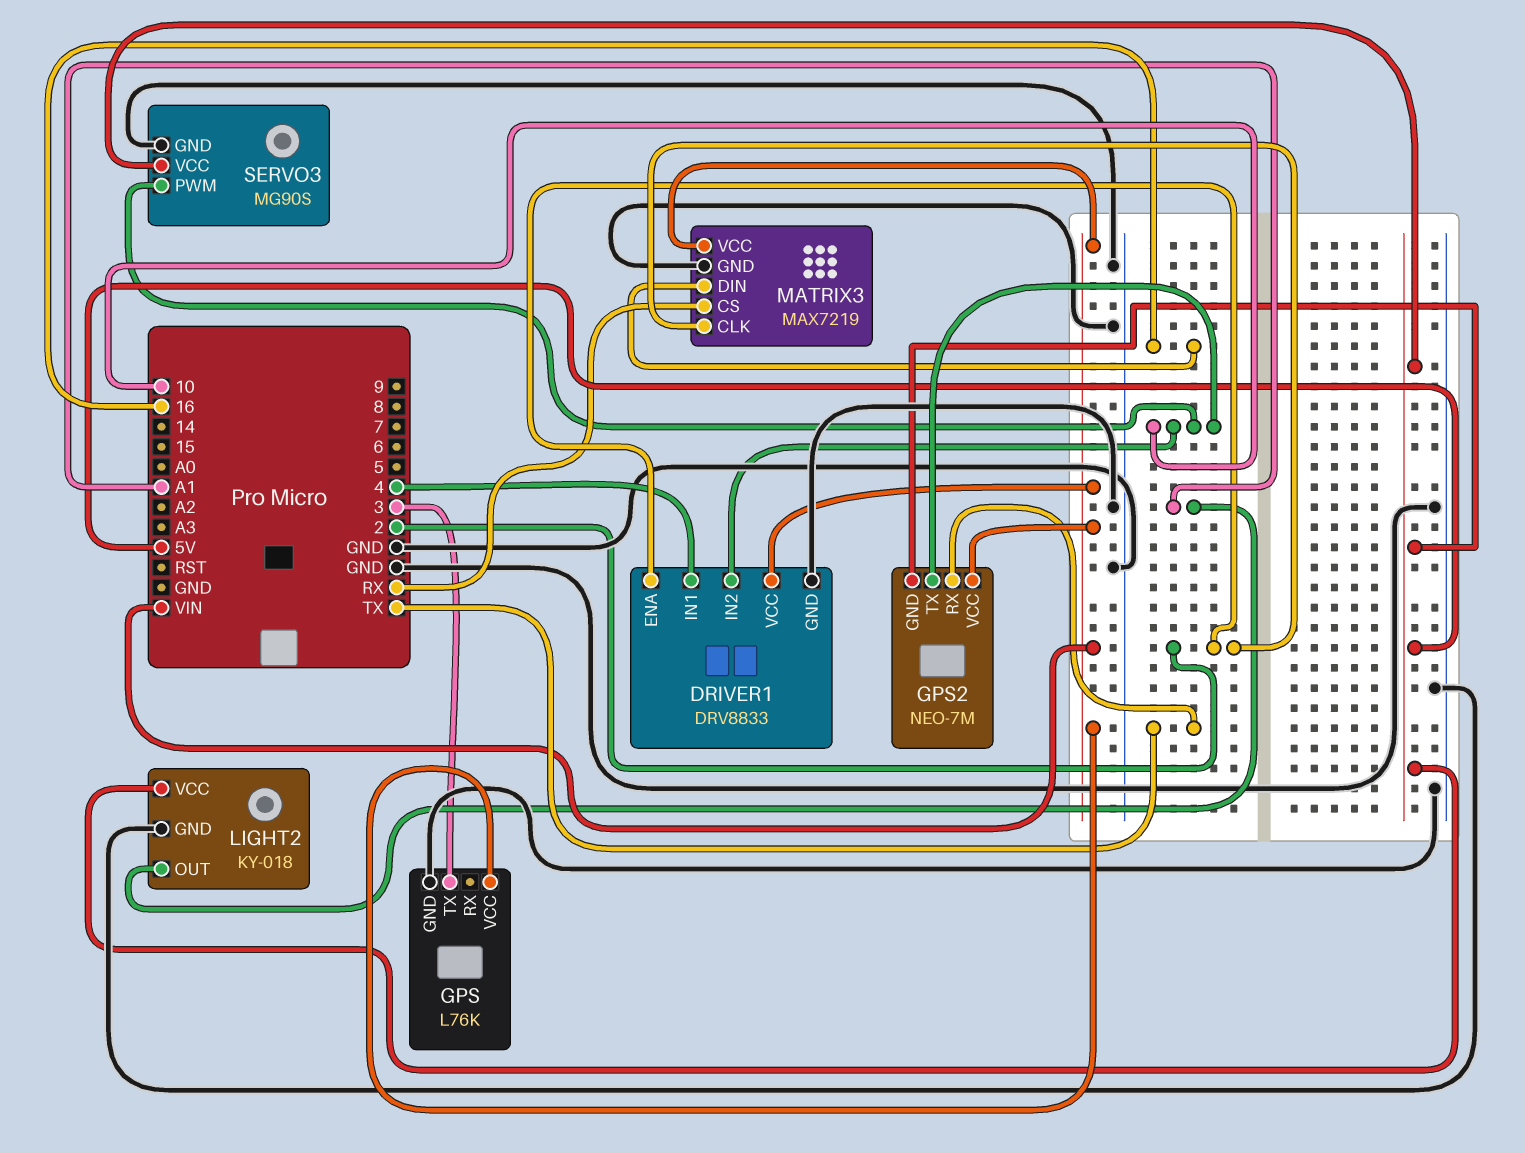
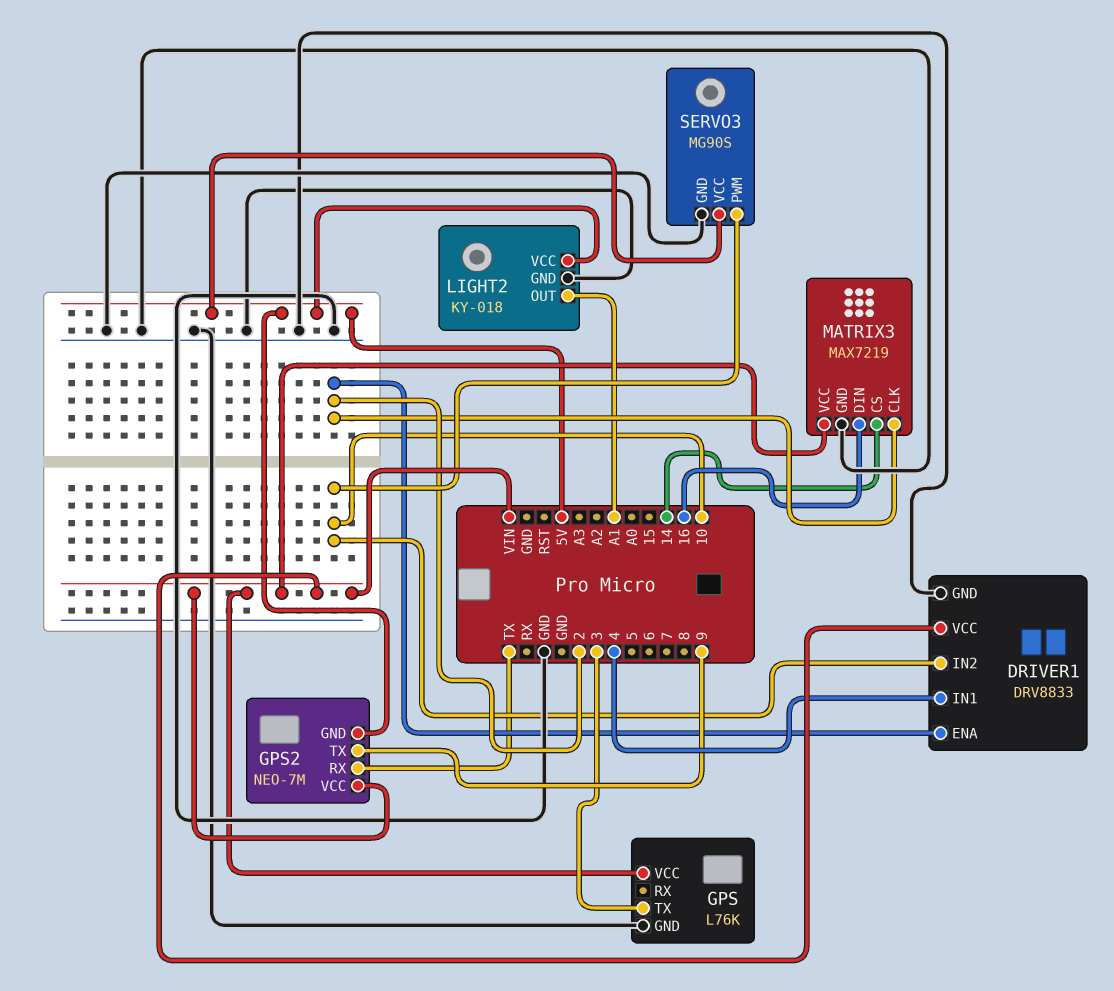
GPS2 pin TX: 10 -> 9
MATRIX3 pin CS: RX -> 14

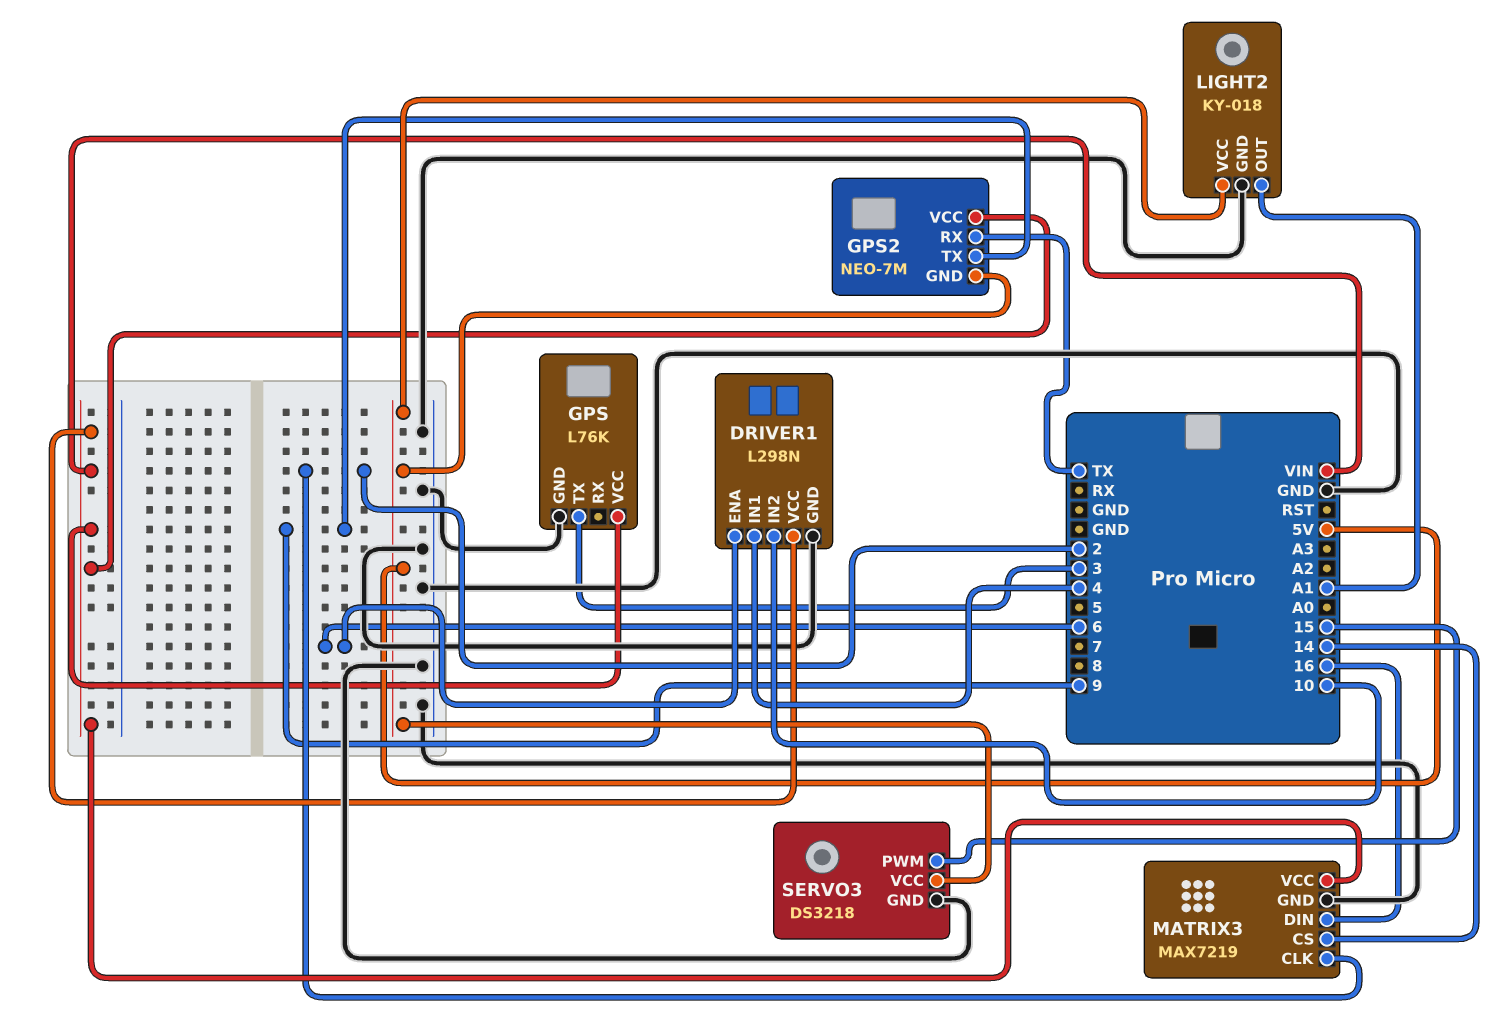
DRIVER1: DRV8833 -> L298N
DRIVER1 pin ENA: 2 -> 6
SERVO3: MG90S -> DS3218
SERVO3 pin PWM: 10 -> 15

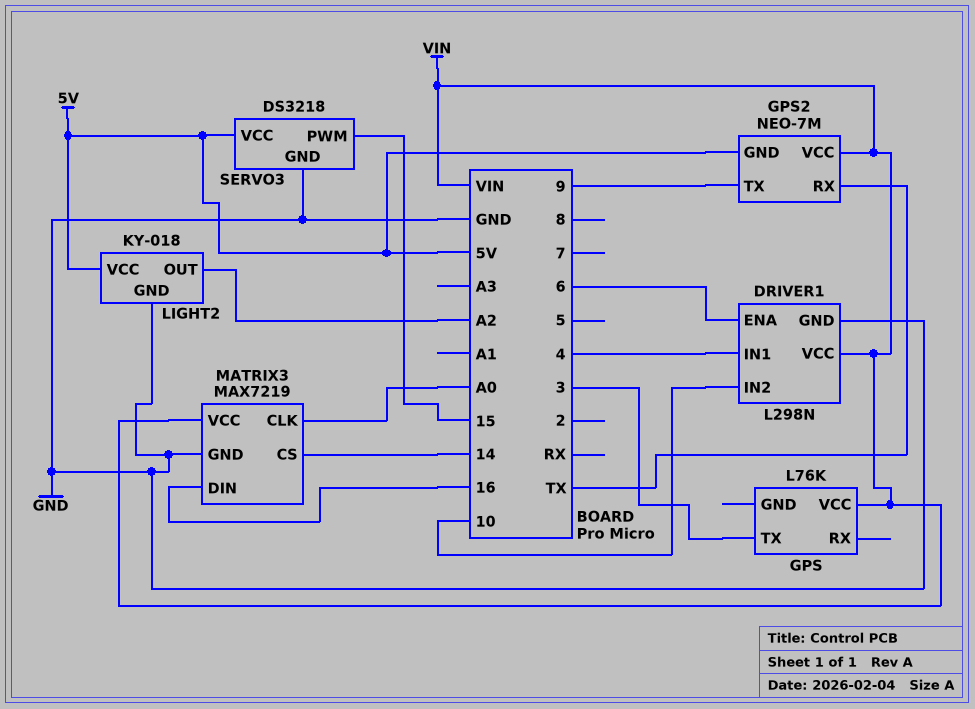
GPS pin GND: GND -> none
LIGHT2 pin OUT: A1 -> A2
MATRIX3 pin CLK: 2 -> A0

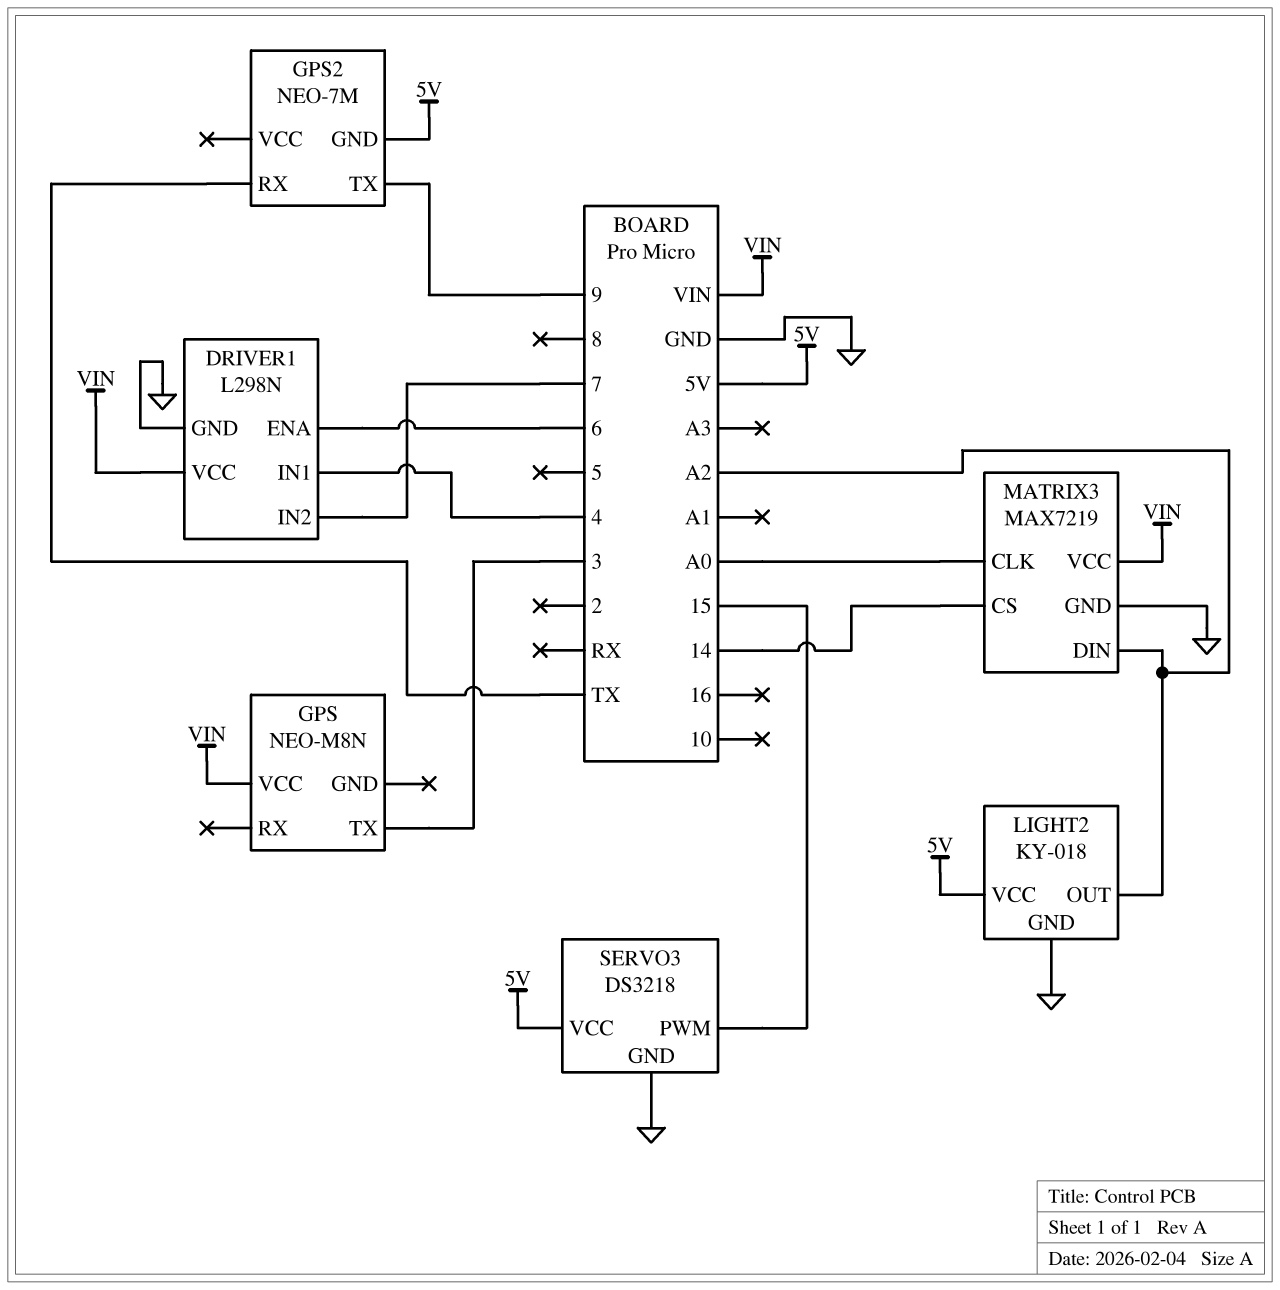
DRIVER1 pin IN2: 10 -> 7
GPS: L76K -> NEO-M8N
GPS2 pin VCC: VIN -> none
MATRIX3 pin DIN: 16 -> A2

